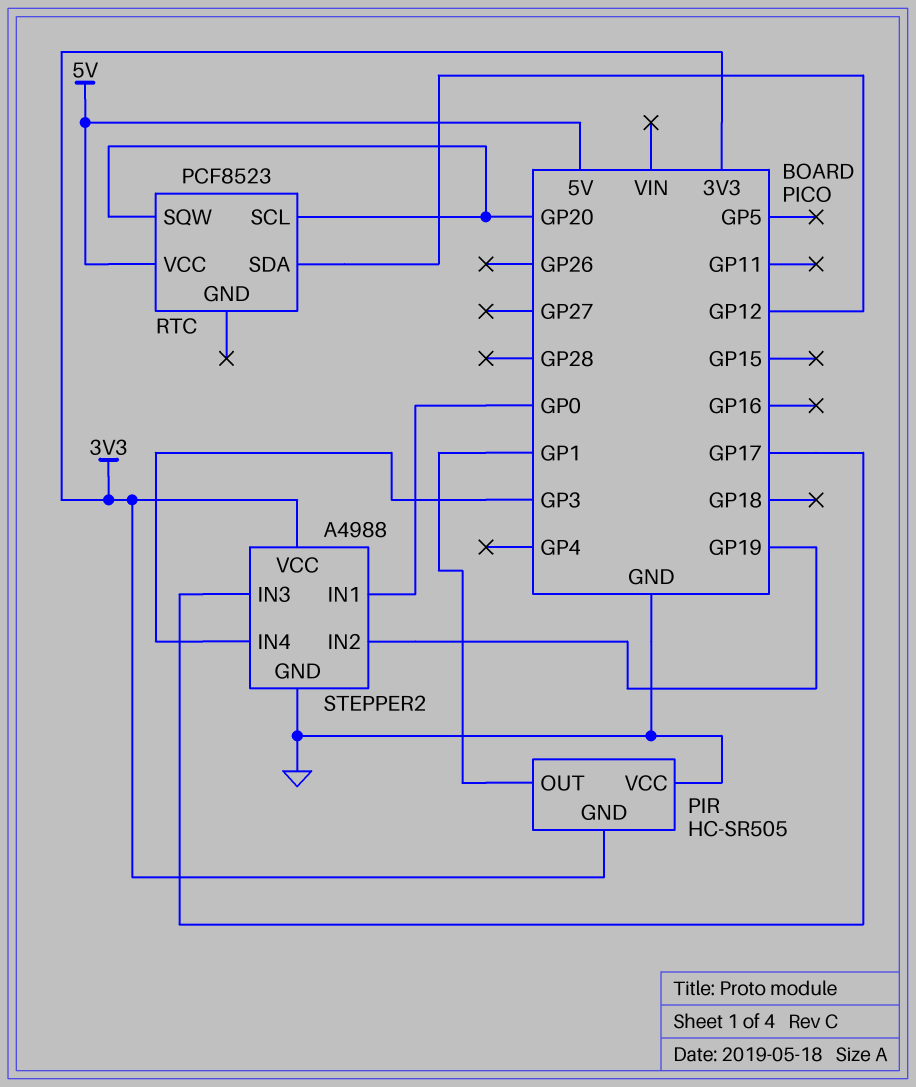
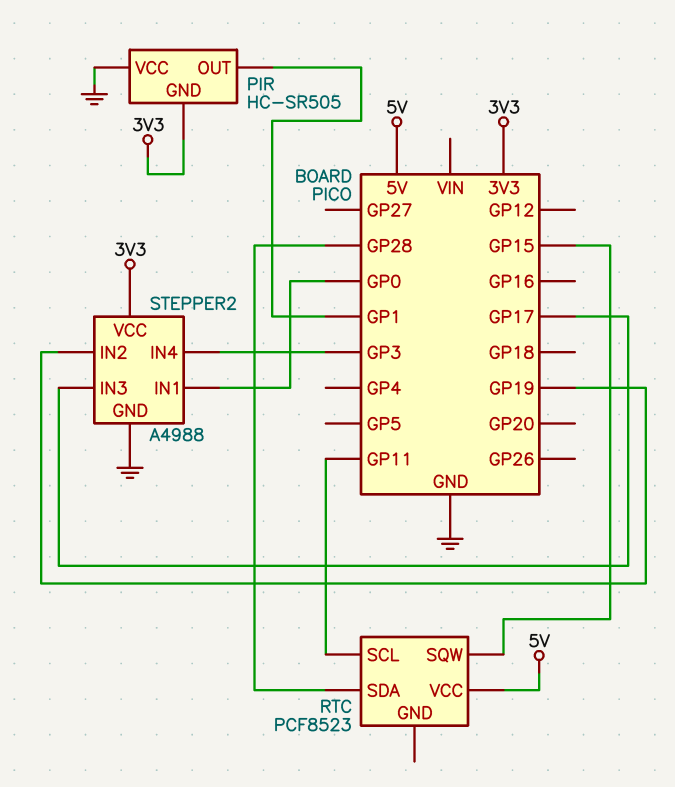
RTC pin SCL: GP20 -> GP11
RTC pin SDA: GP12 -> GP28
RTC pin SQW: GP20 -> GP15

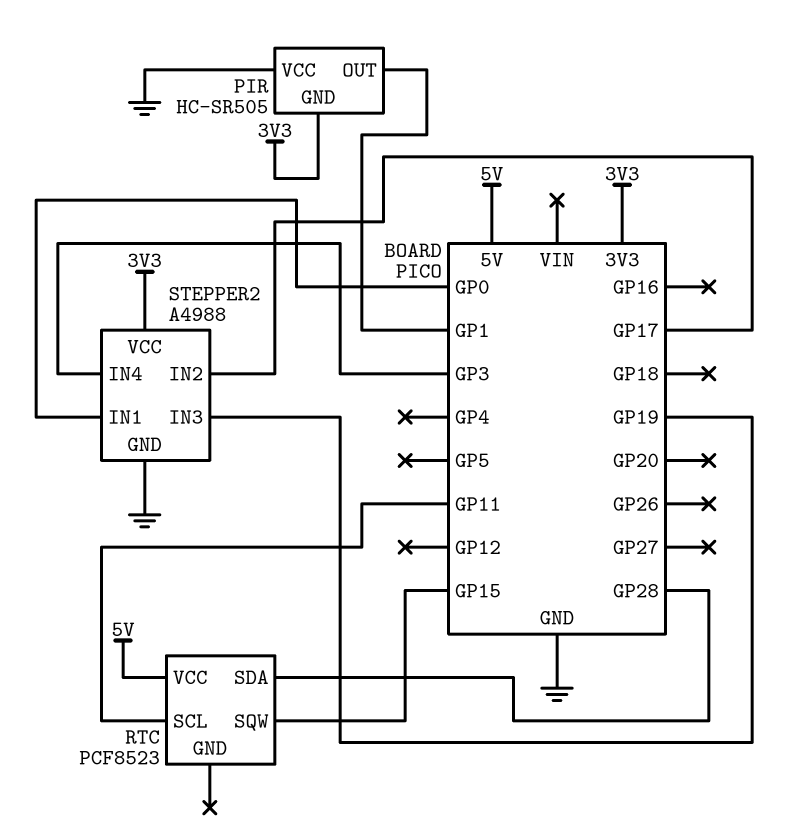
STEPPER2 pin IN2: GP19 -> GP17
STEPPER2 pin IN3: GP17 -> GP19

